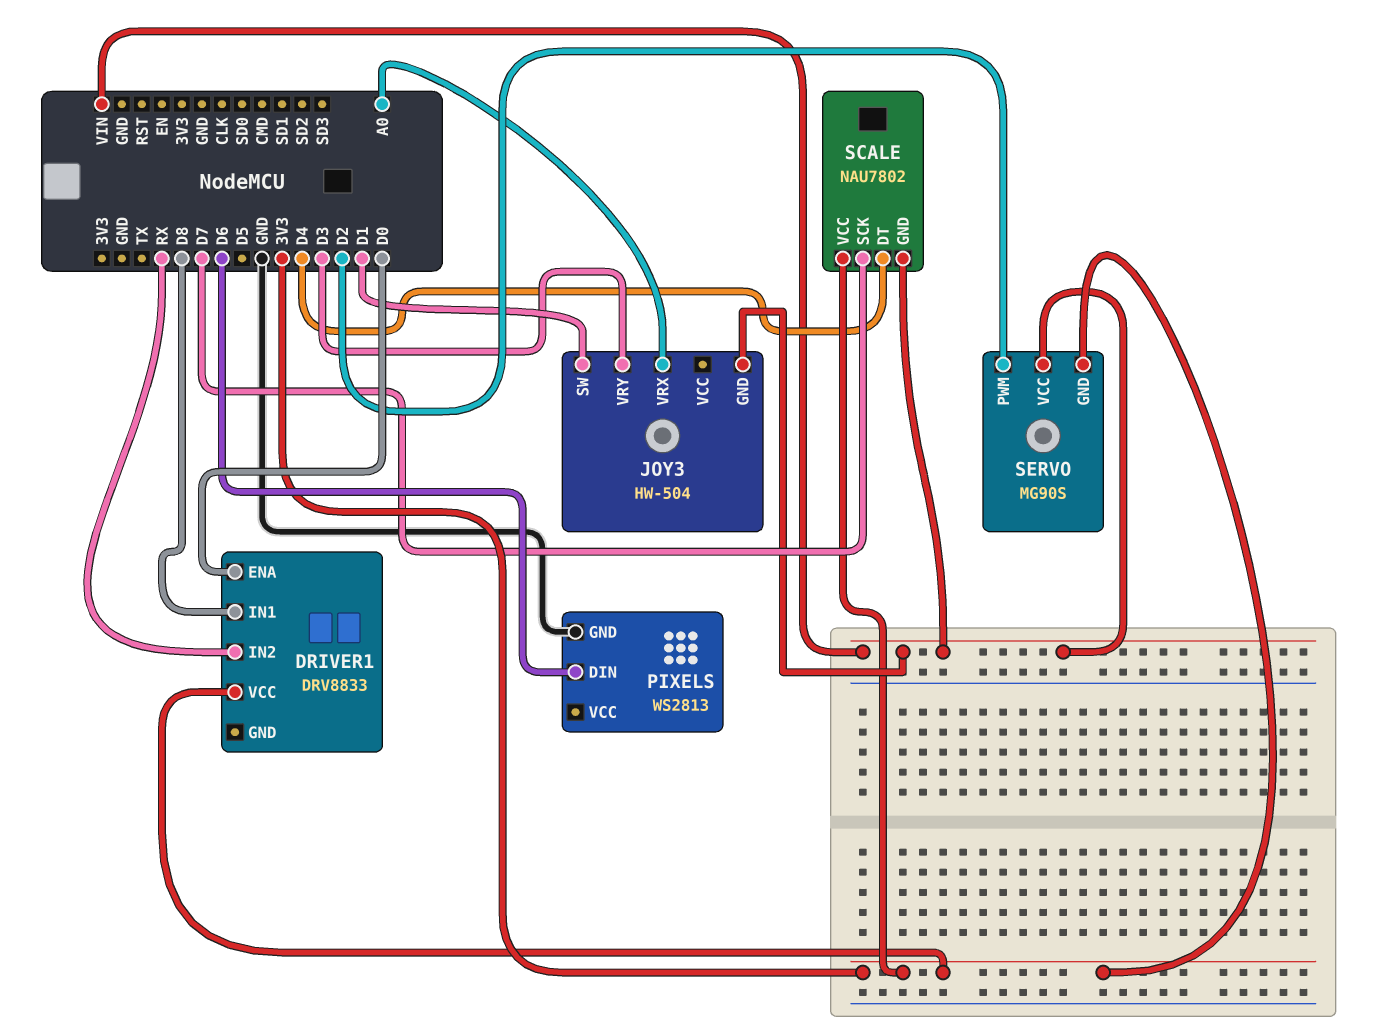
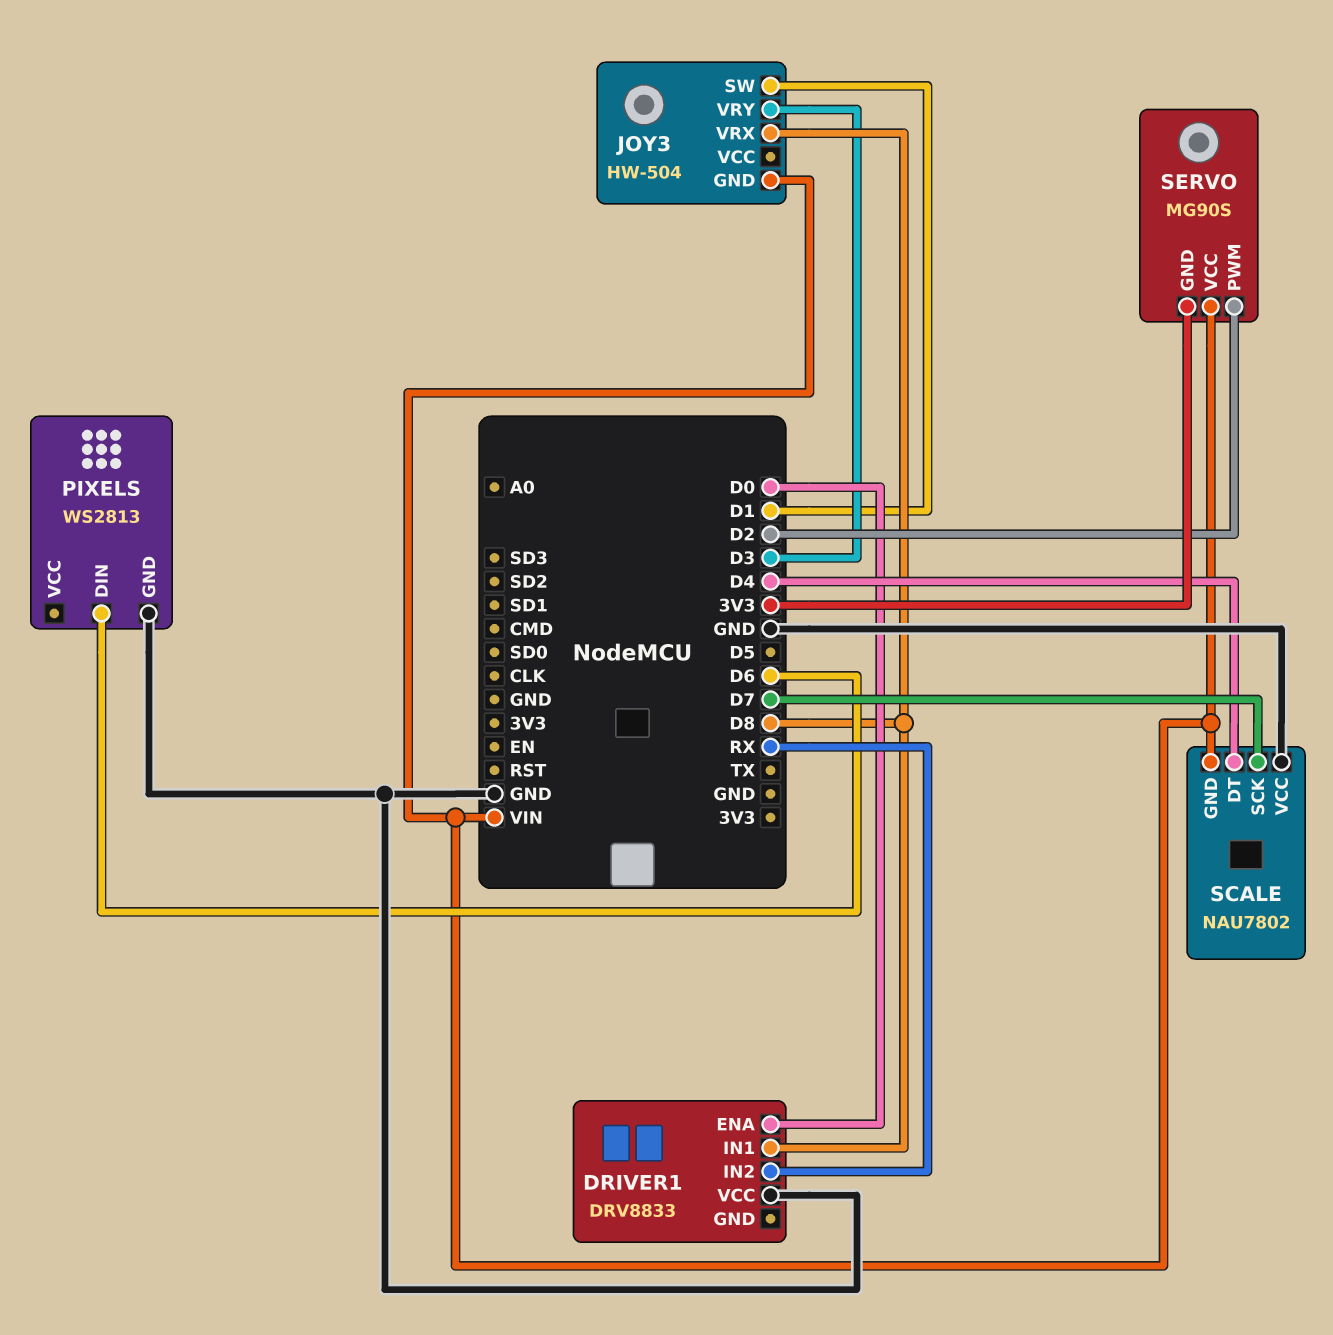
DRIVER1 pin VCC: 3V3 -> GND
JOY3 pin VRX: A0 -> D8
SCALE pin VCC: 3V3 -> GND

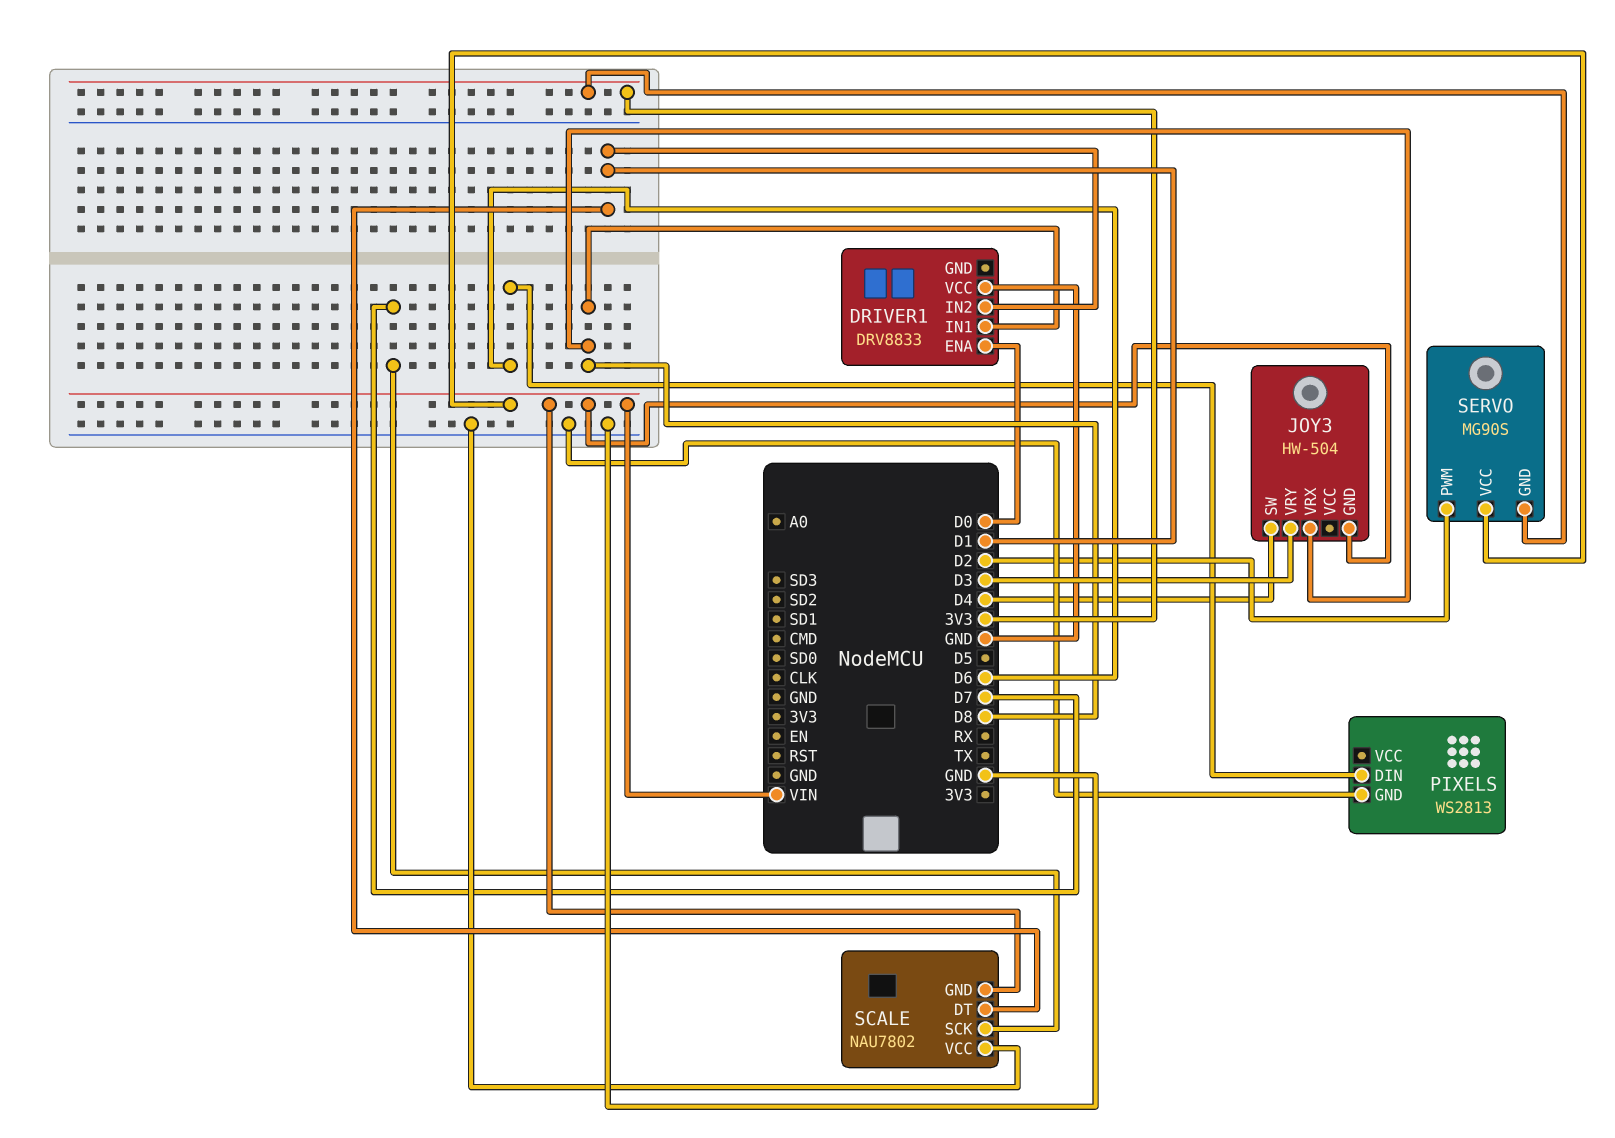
DRIVER1 pin IN2: RX -> D1
JOY3 pin SW: D1 -> D4
SCALE pin DT: D4 -> D1

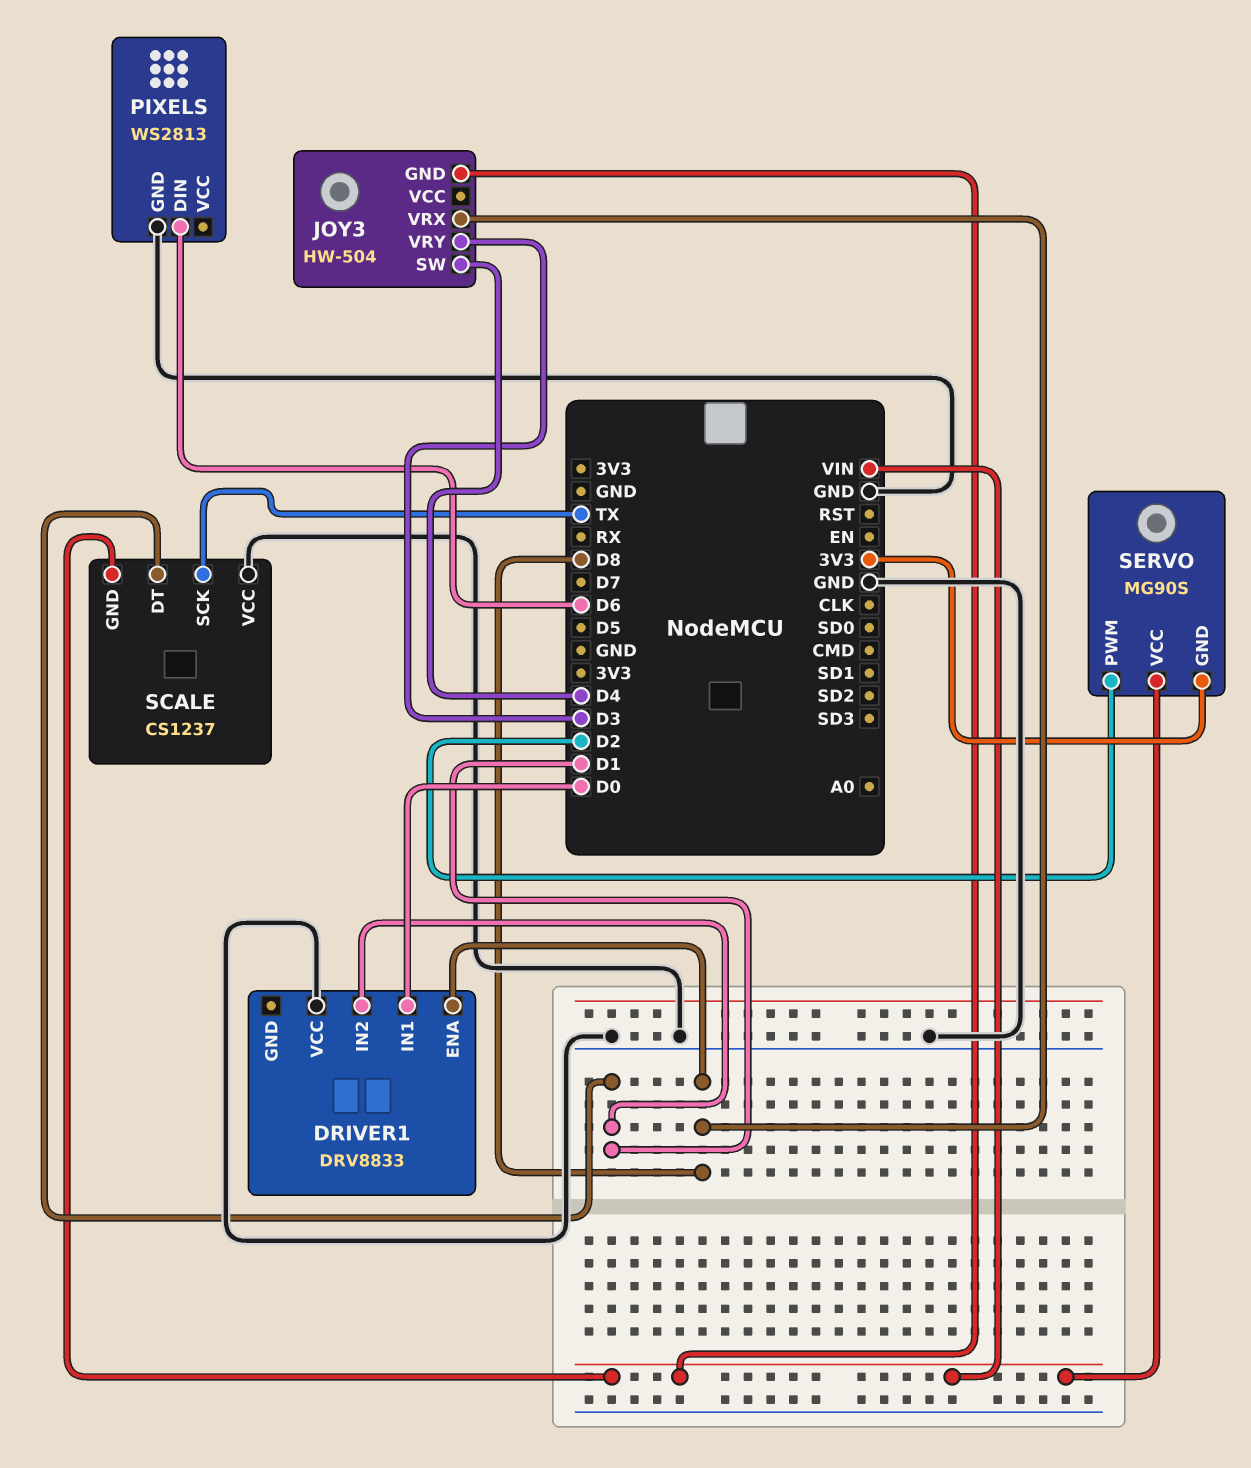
DRIVER1 pin ENA: D0 -> D8
DRIVER1 pin IN1: D8 -> D0
SCALE: NAU7802 -> CS1237
SCALE pin SCK: D7 -> TX

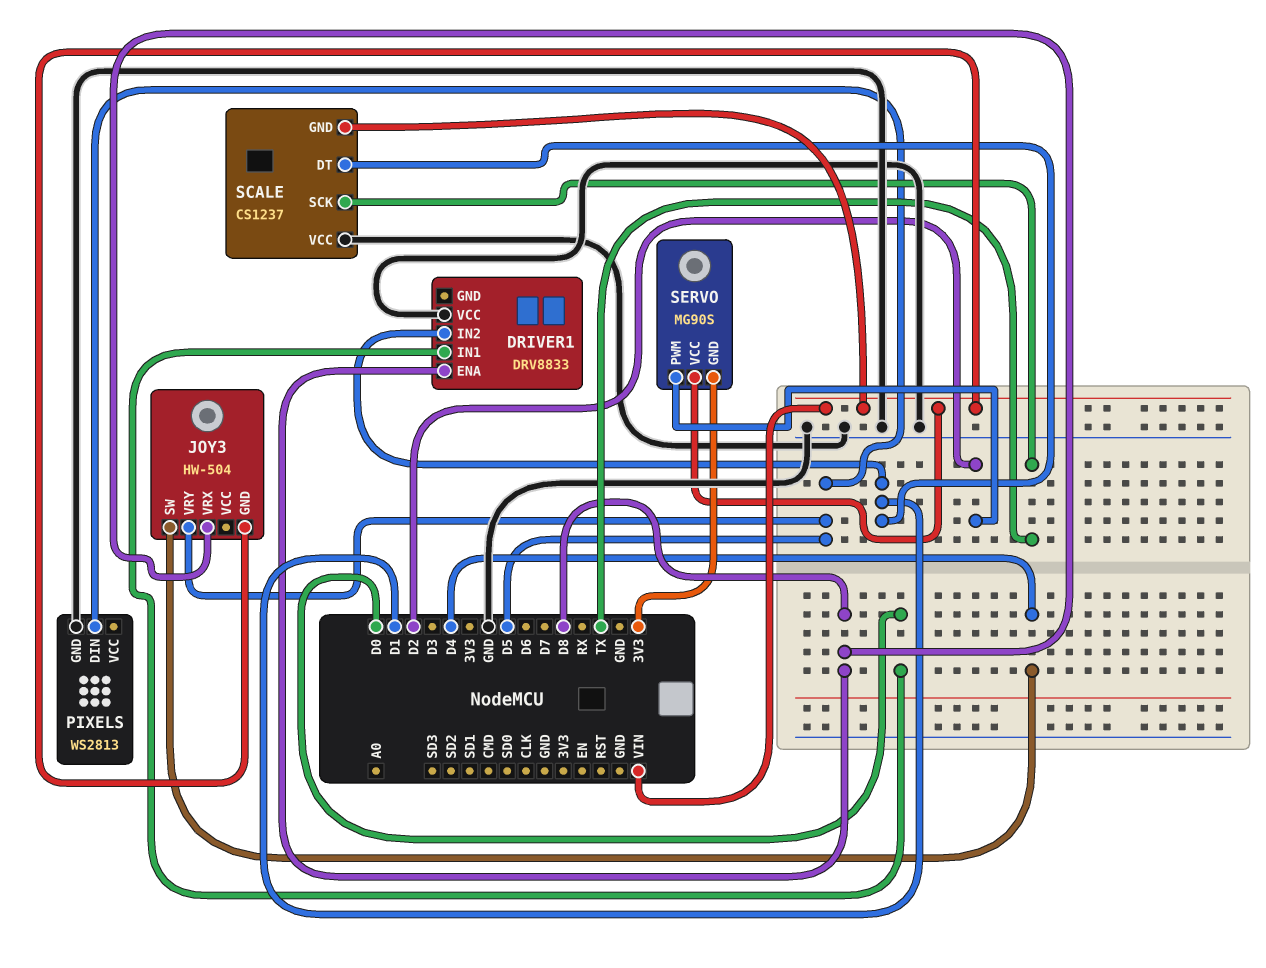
JOY3 pin VRY: D3 -> D5
PIXELS pin DIN: D6 -> D5

